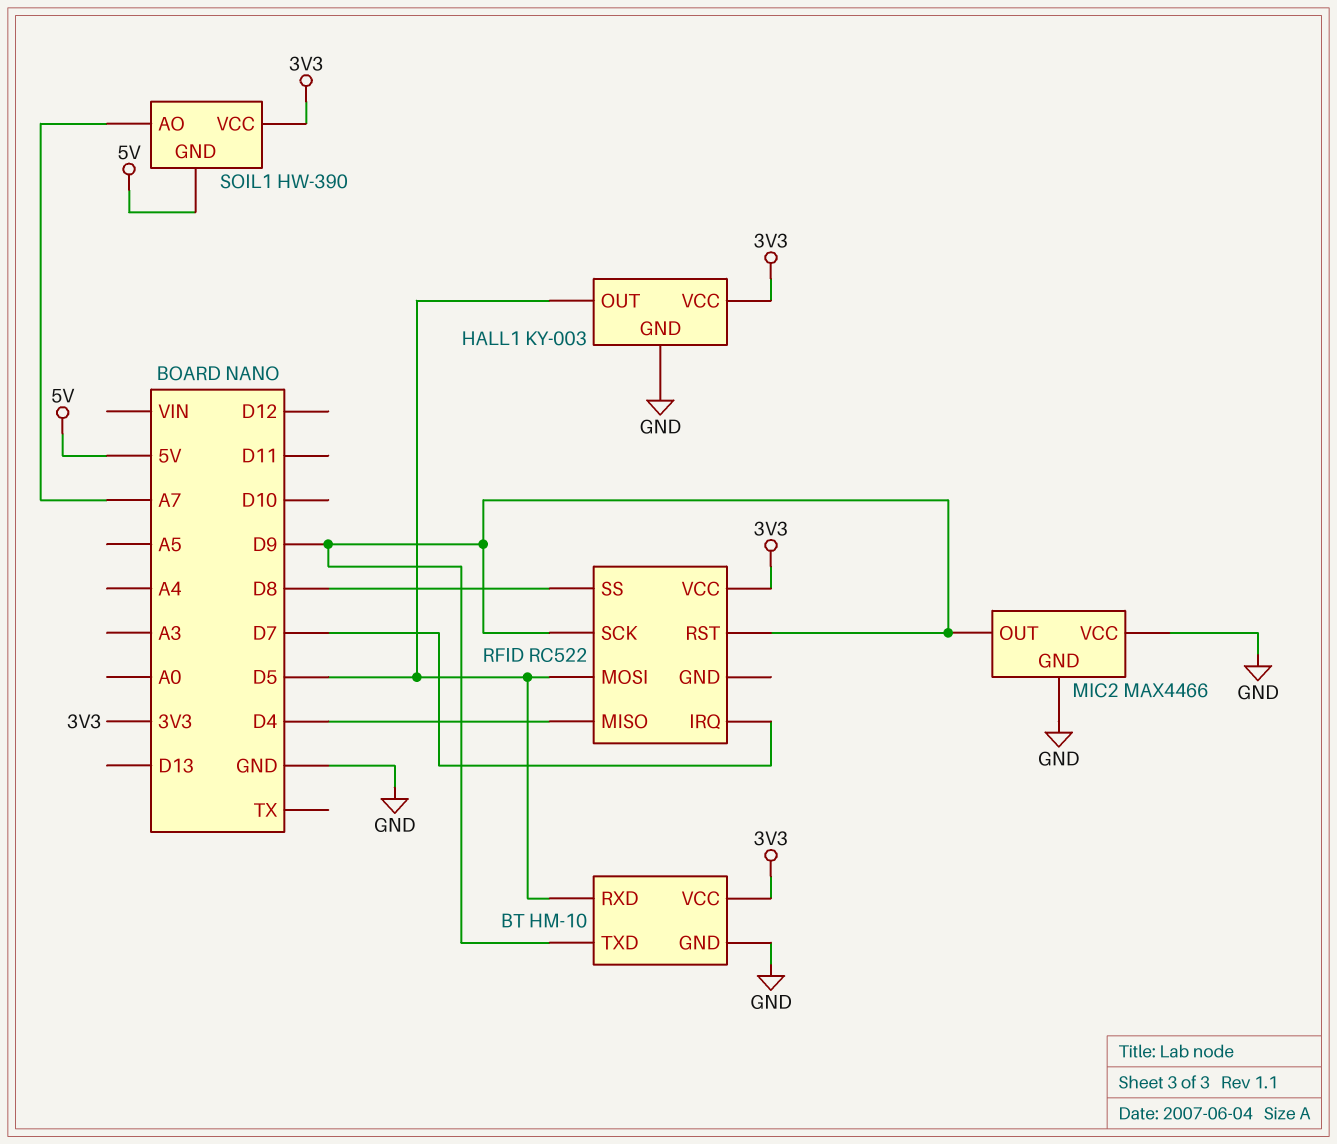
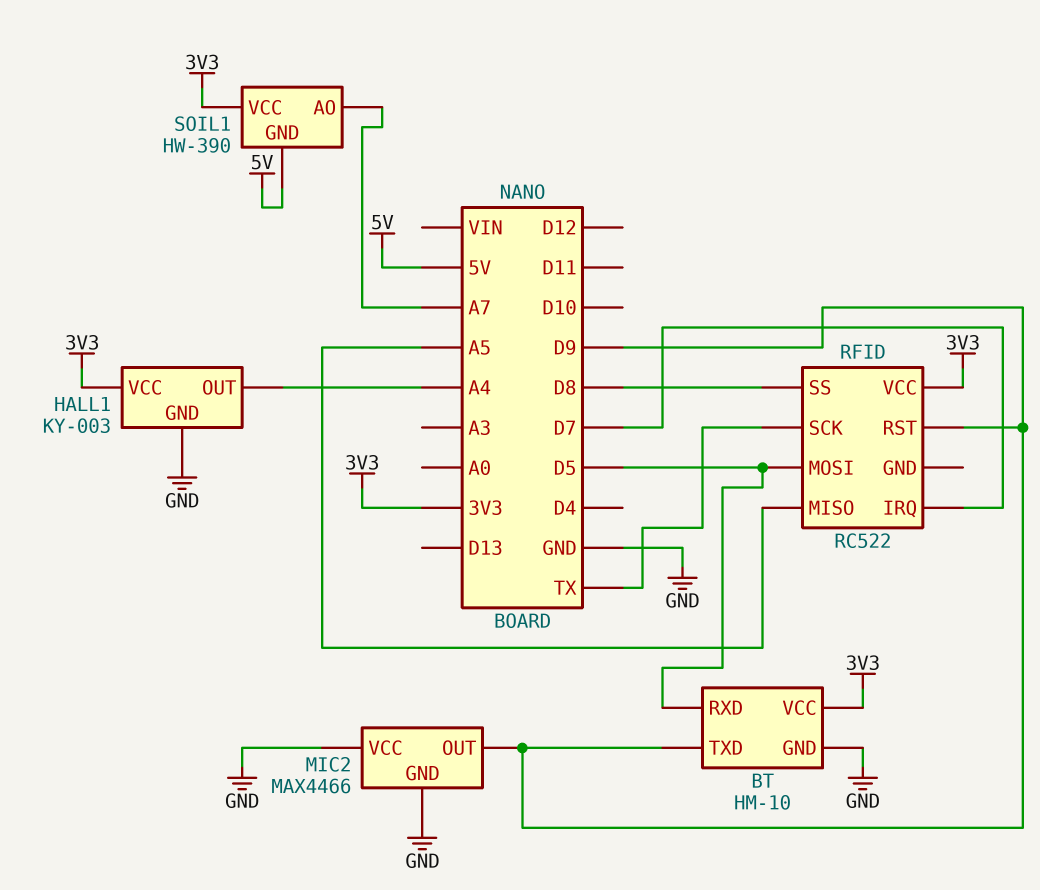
HALL1 pin OUT: D5 -> A4
RFID pin MISO: D4 -> A5
RFID pin SCK: D9 -> TX

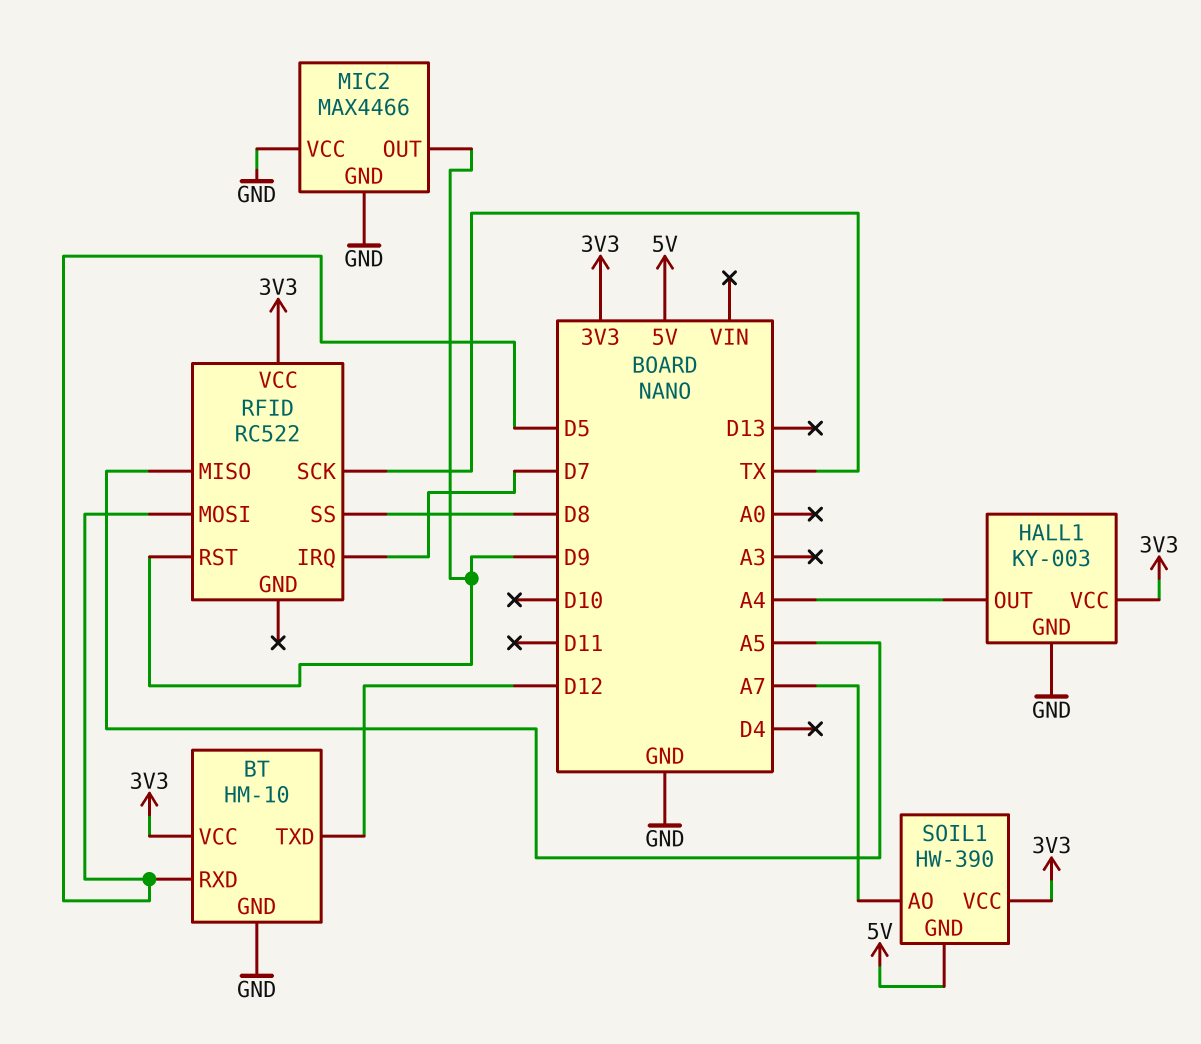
BT pin TXD: D9 -> D12

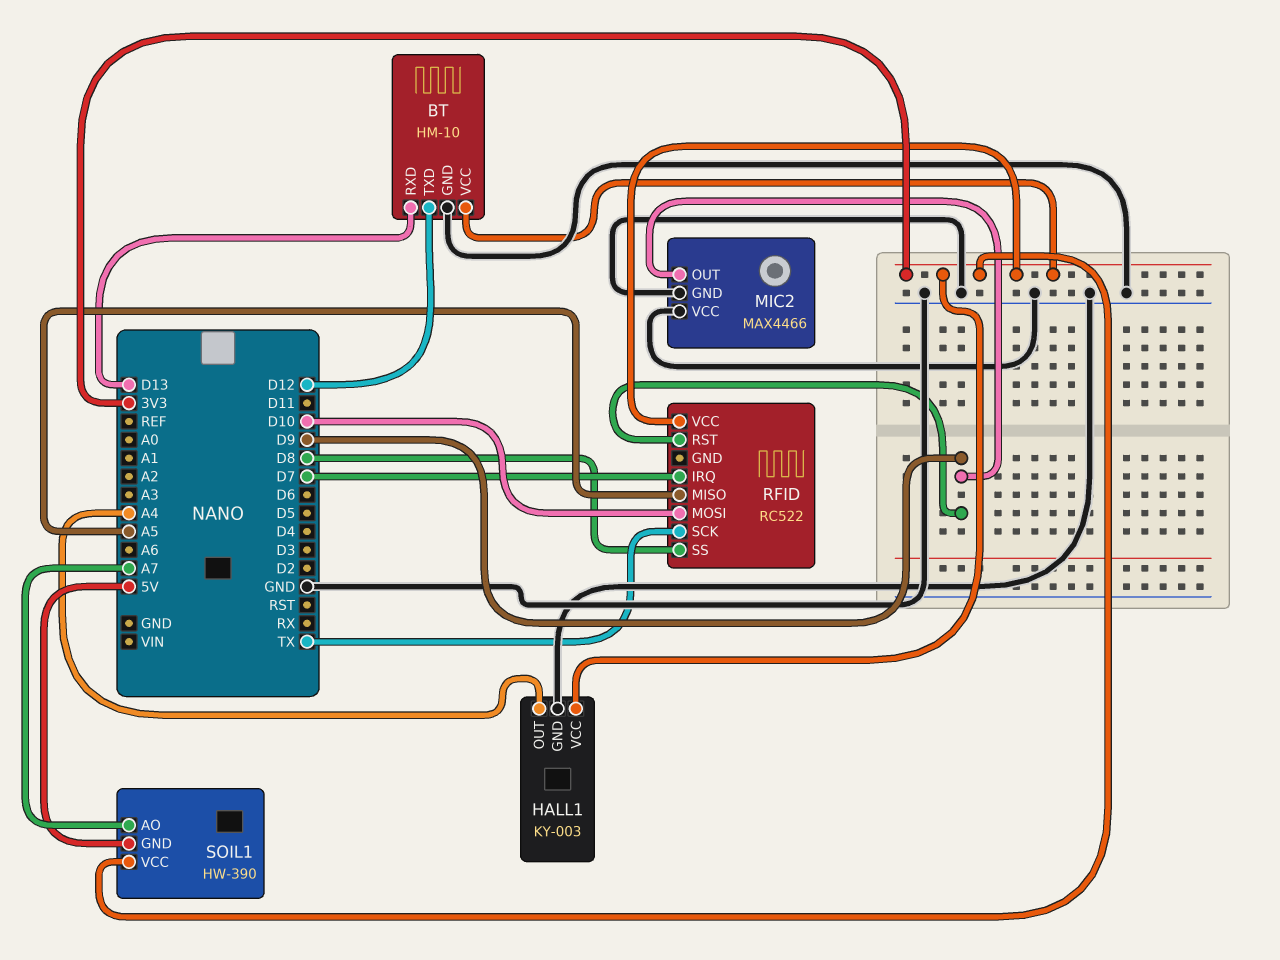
BT pin RXD: D5 -> D13
RFID pin MOSI: D5 -> D10

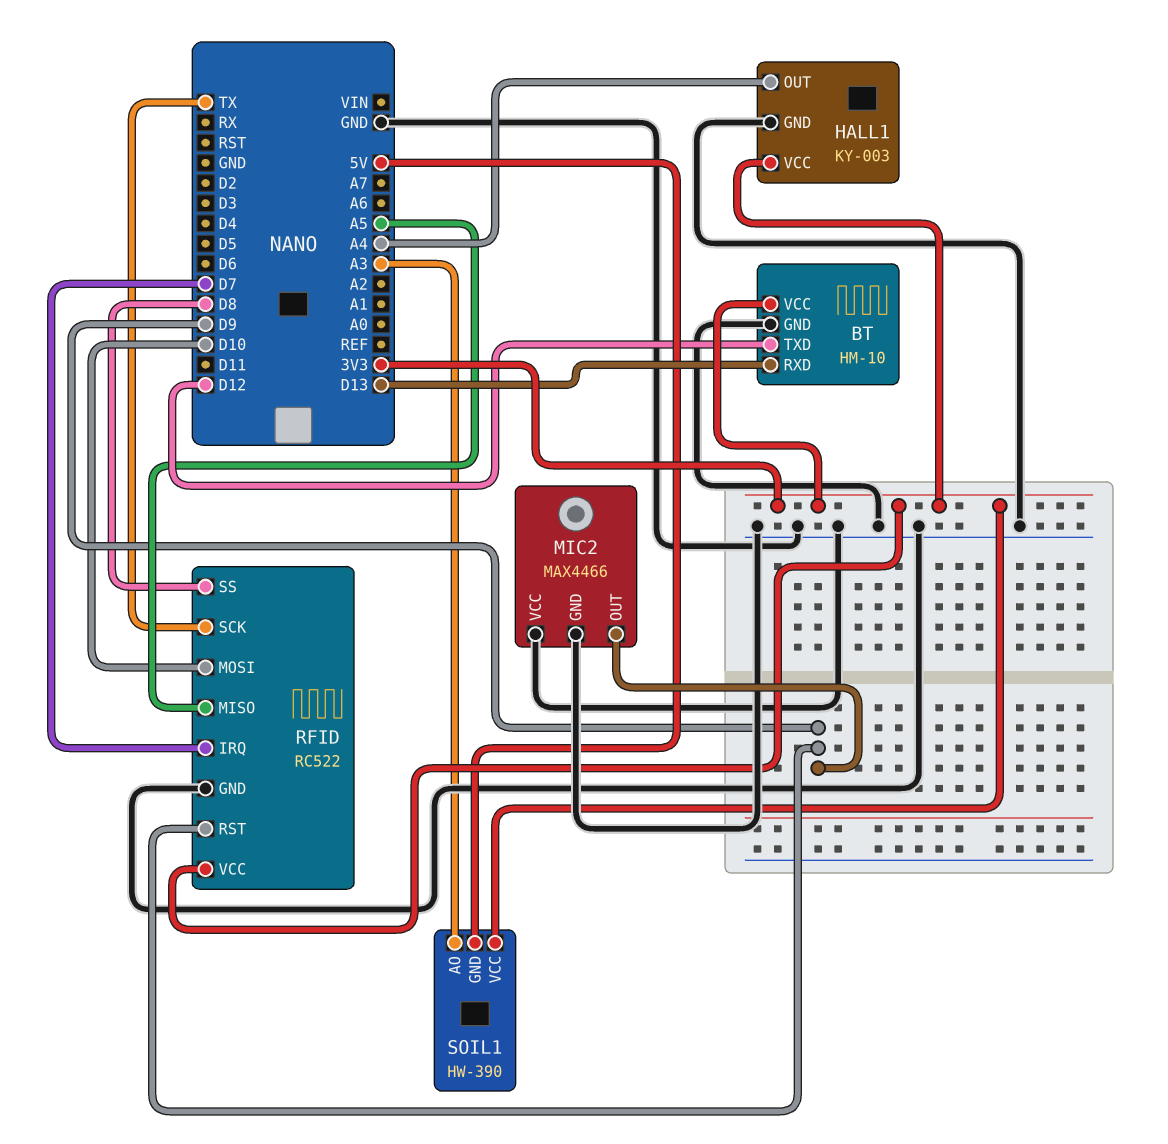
RFID pin GND: none -> GND
SOIL1 pin AO: A7 -> A3

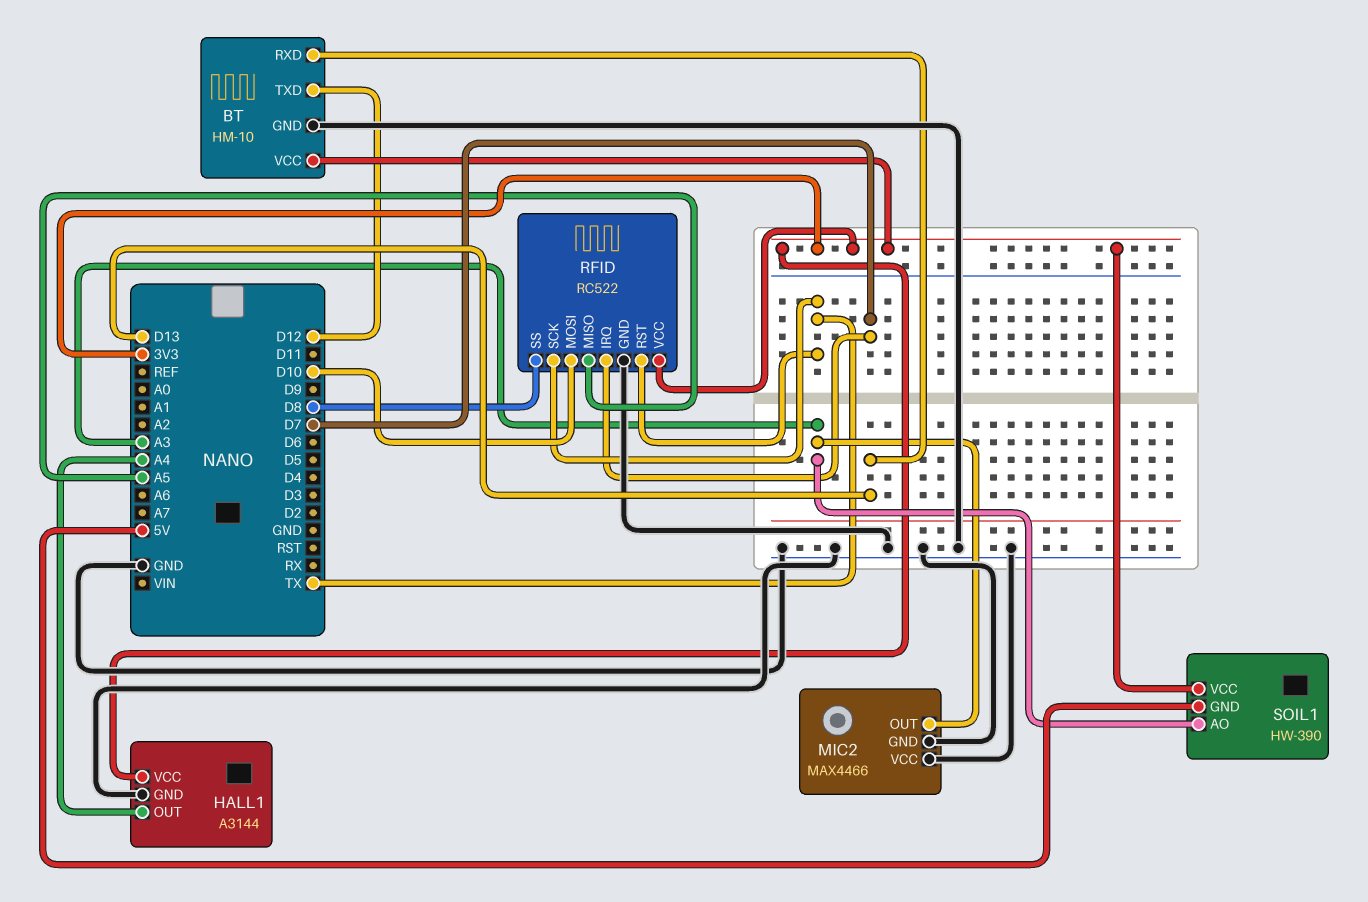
HALL1: KY-003 -> A3144
MIC2 pin OUT: D9 -> A3
RFID pin RST: D9 -> TX

